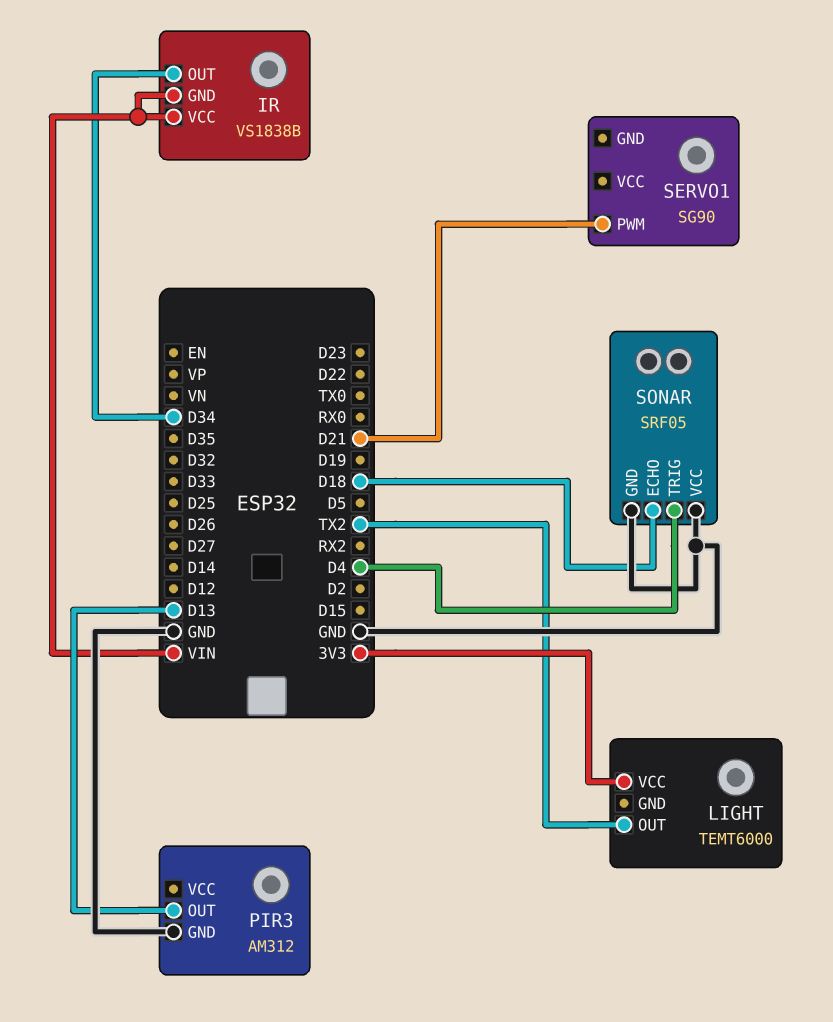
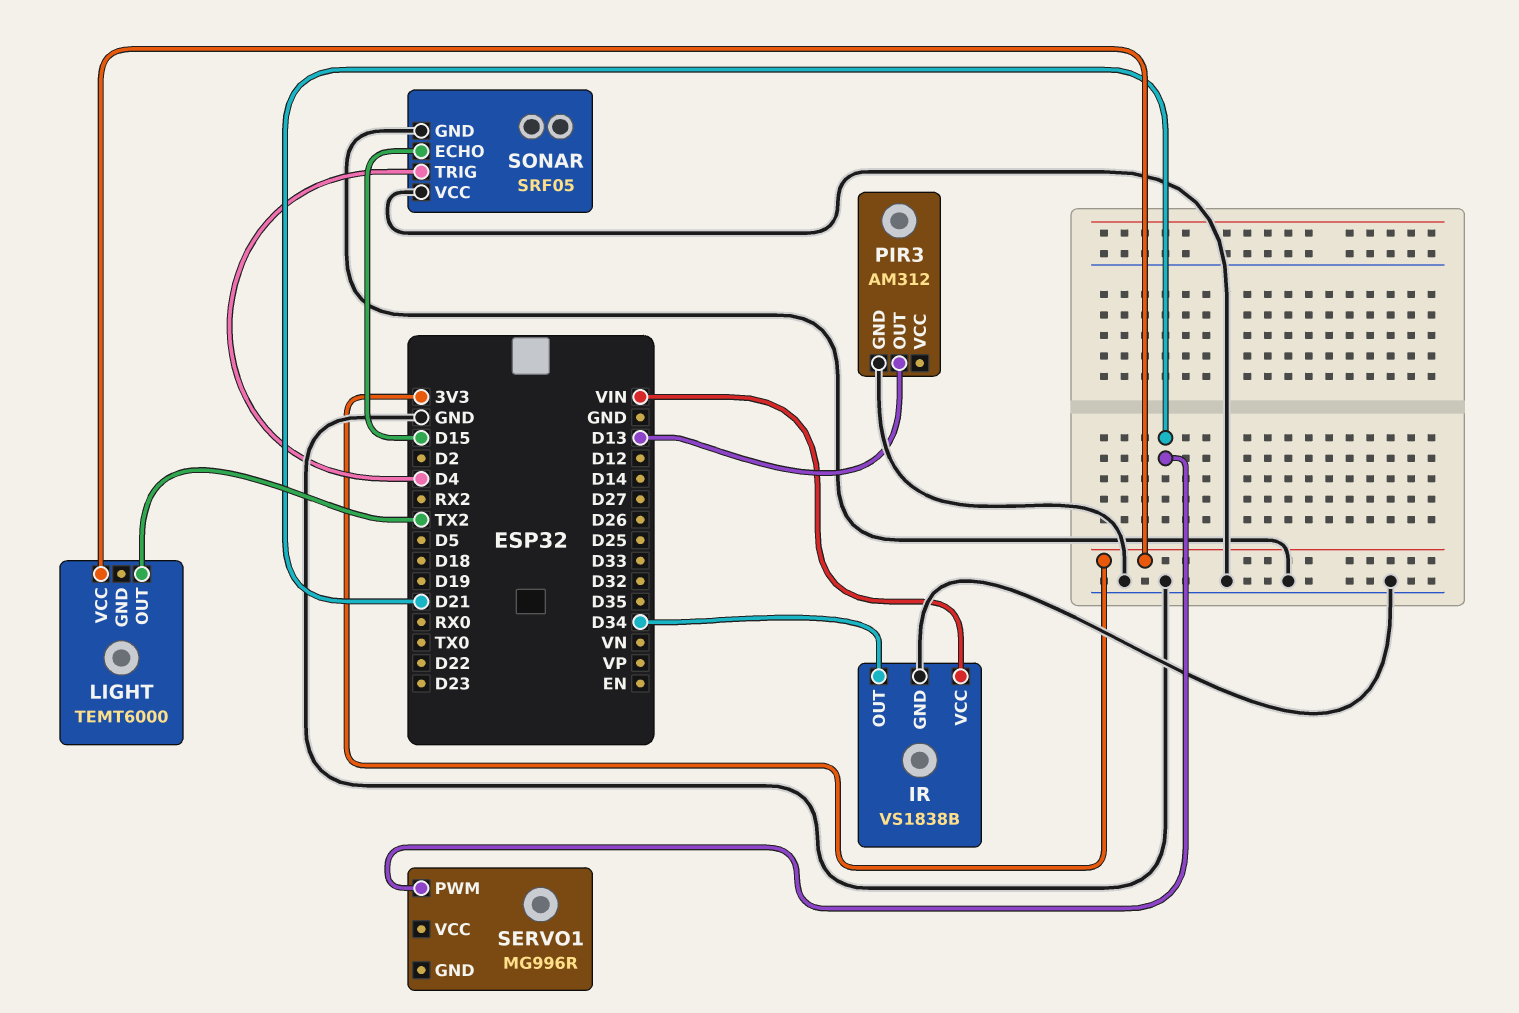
IR pin GND: VIN -> GND
SERVO1: SG90 -> MG996R
SONAR pin ECHO: D18 -> D15

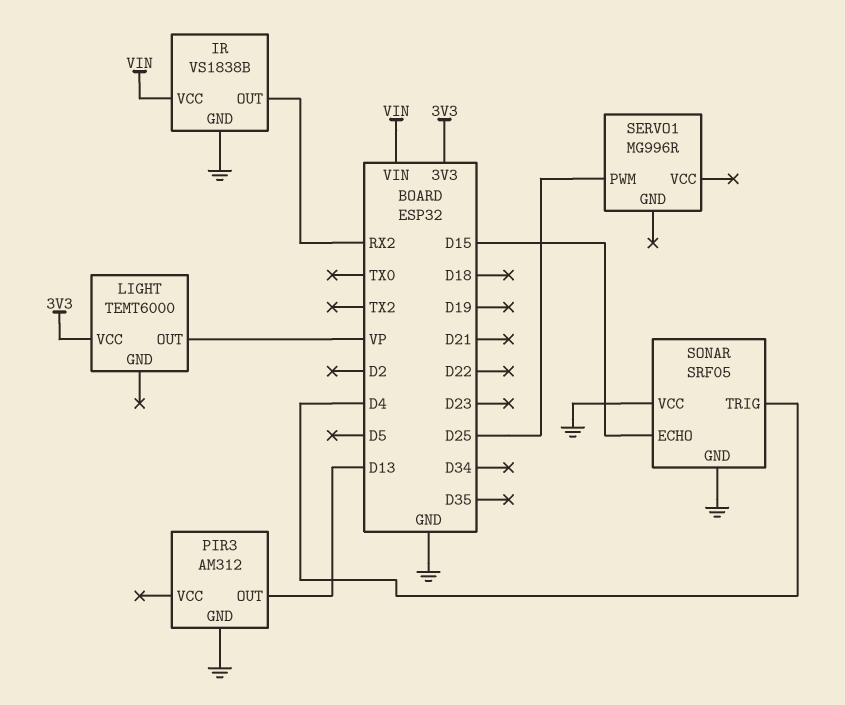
IR pin OUT: D34 -> RX2
LIGHT pin OUT: TX2 -> VP
SERVO1 pin PWM: D21 -> D25

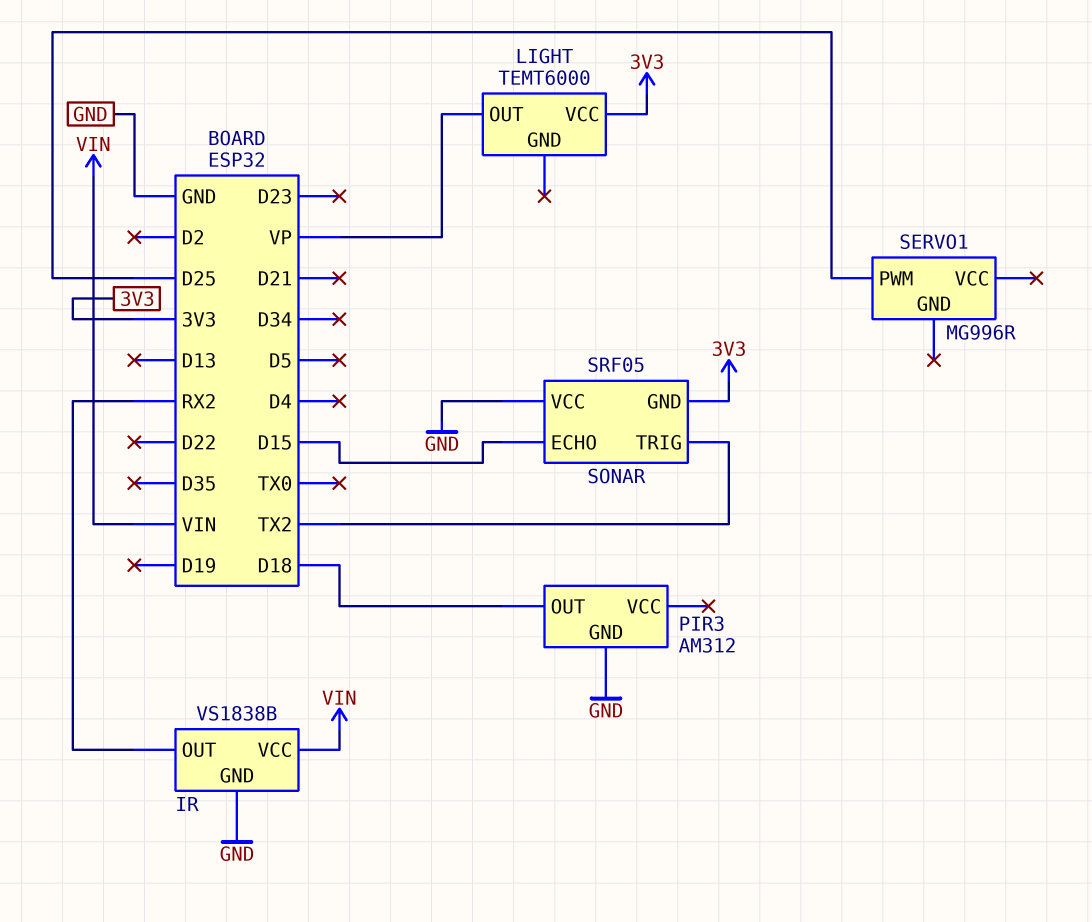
PIR3 pin OUT: D13 -> D18
SONAR pin GND: GND -> 3V3
SONAR pin TRIG: D4 -> TX2

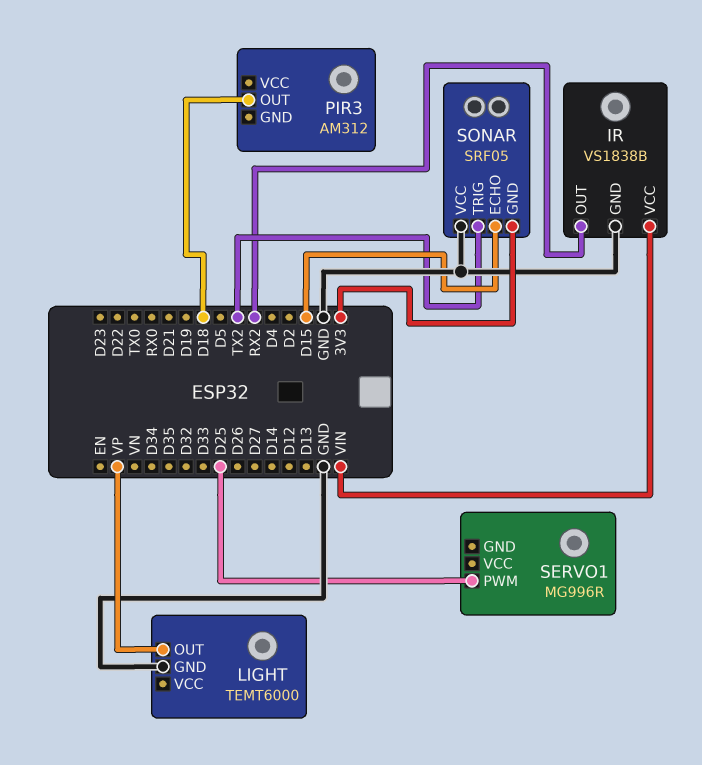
LIGHT pin GND: none -> GND
LIGHT pin VCC: 3V3 -> none
PIR3 pin GND: GND -> none

